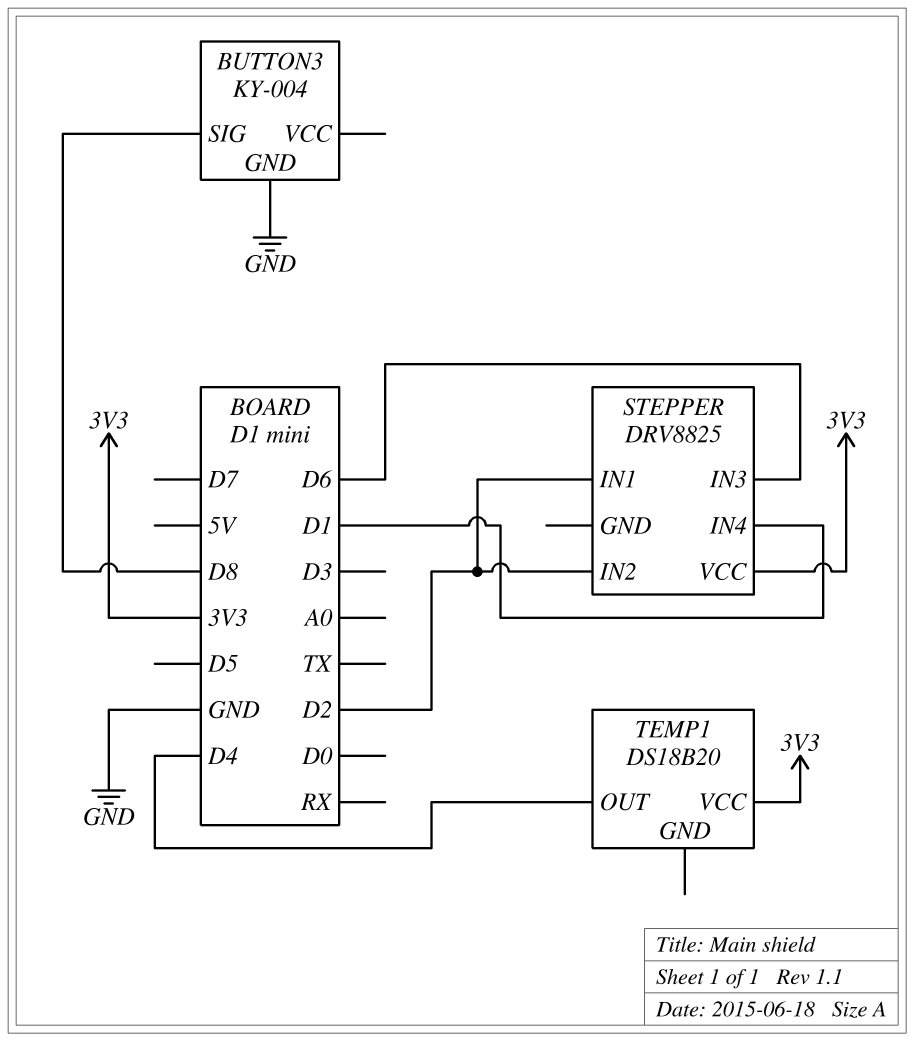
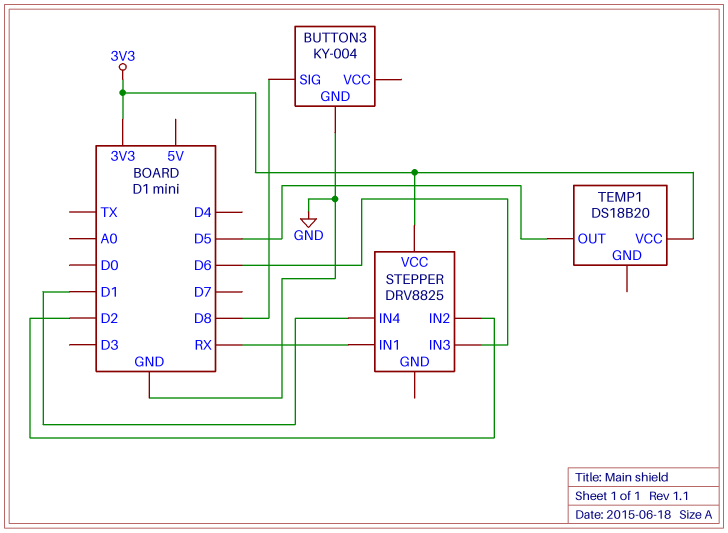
STEPPER pin IN1: D2 -> RX
TEMP1 pin OUT: D4 -> D5

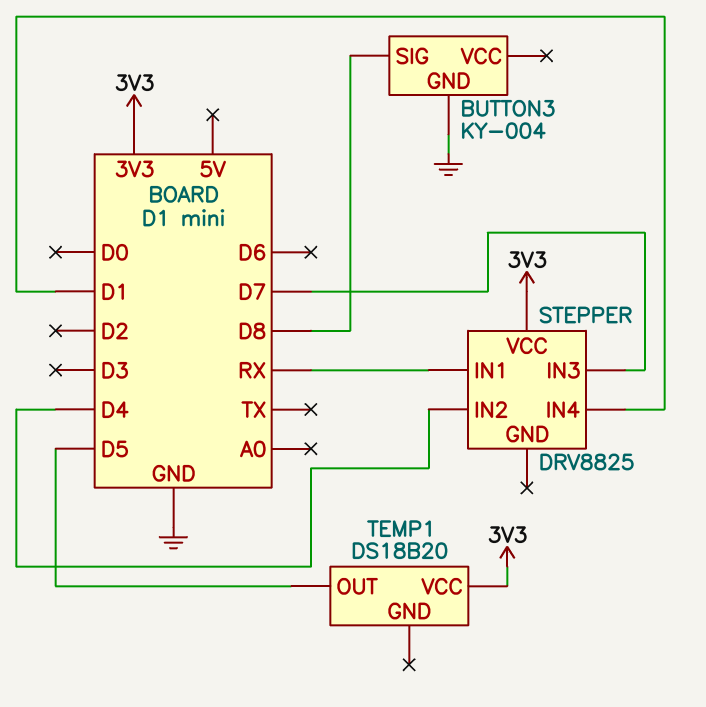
STEPPER pin IN2: D2 -> D4
STEPPER pin IN3: D6 -> D7

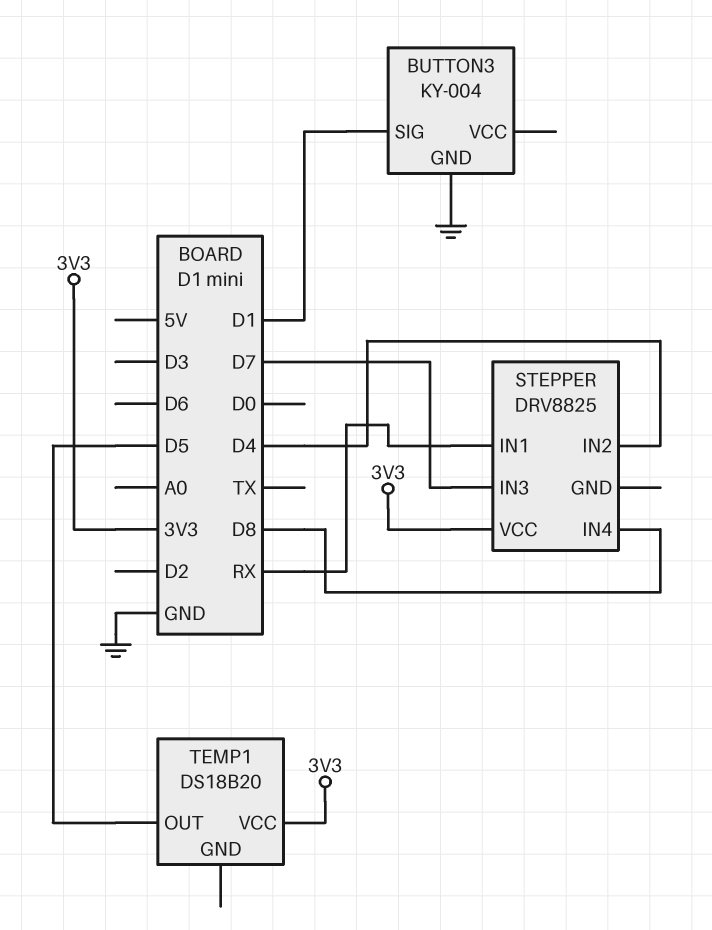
BUTTON3 pin SIG: D8 -> D1
STEPPER pin IN4: D1 -> D8

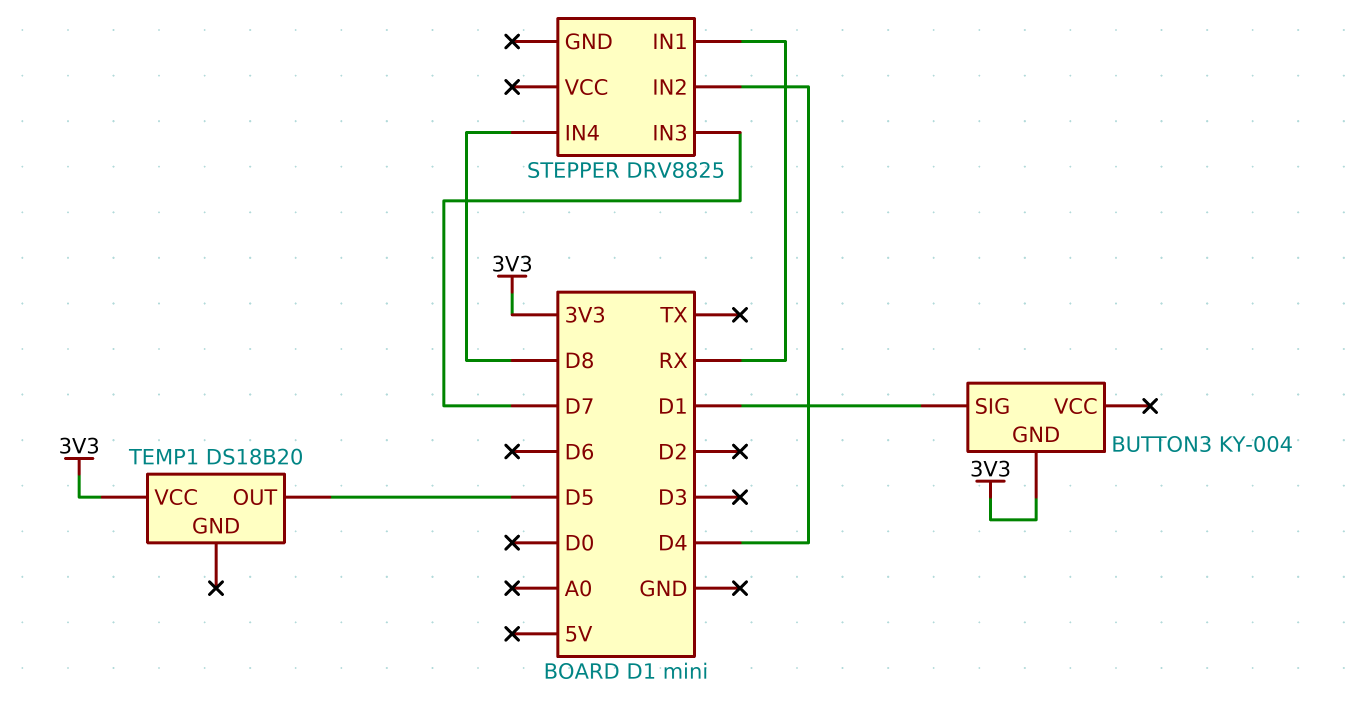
BUTTON3 pin GND: GND -> 3V3
STEPPER pin VCC: 3V3 -> none

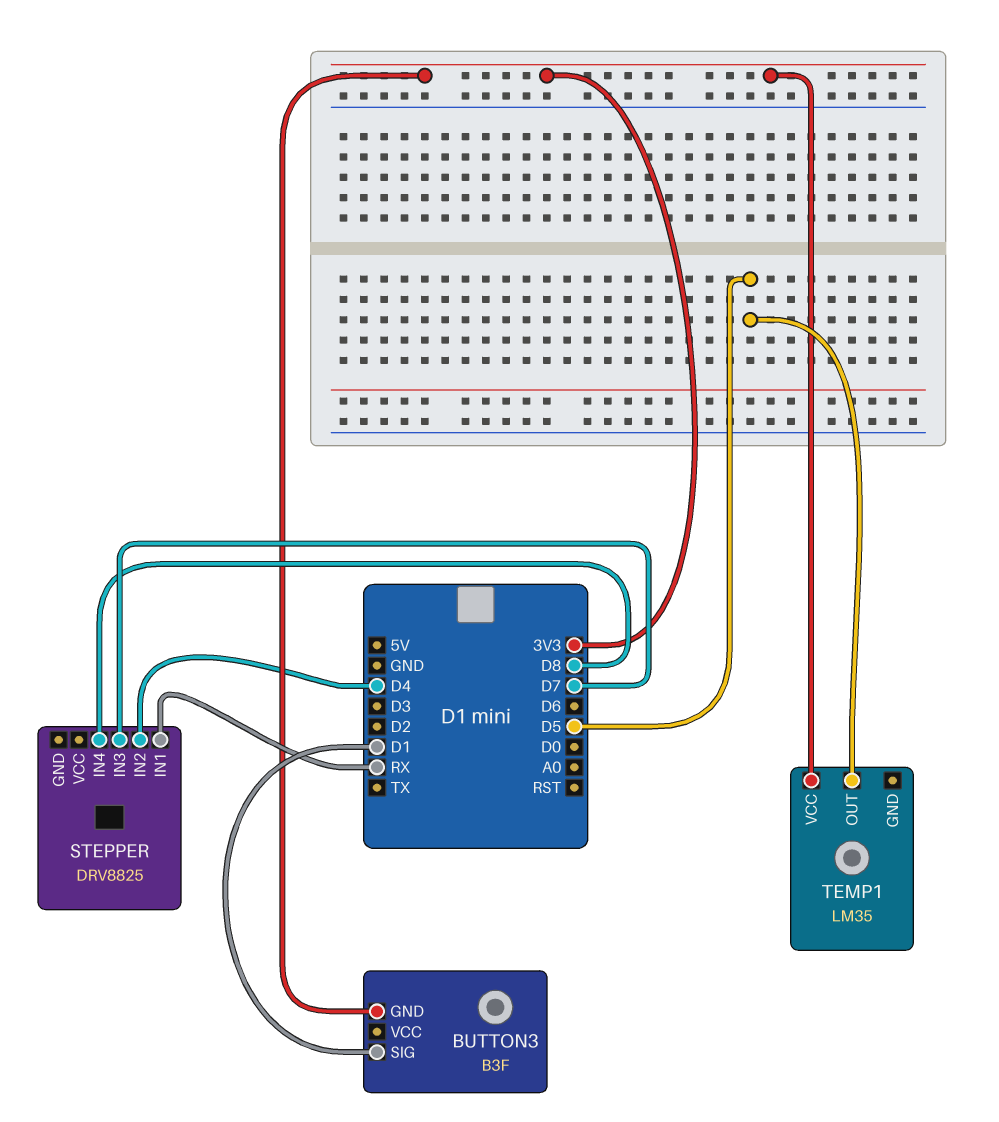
BUTTON3: KY-004 -> B3F
TEMP1: DS18B20 -> LM35

